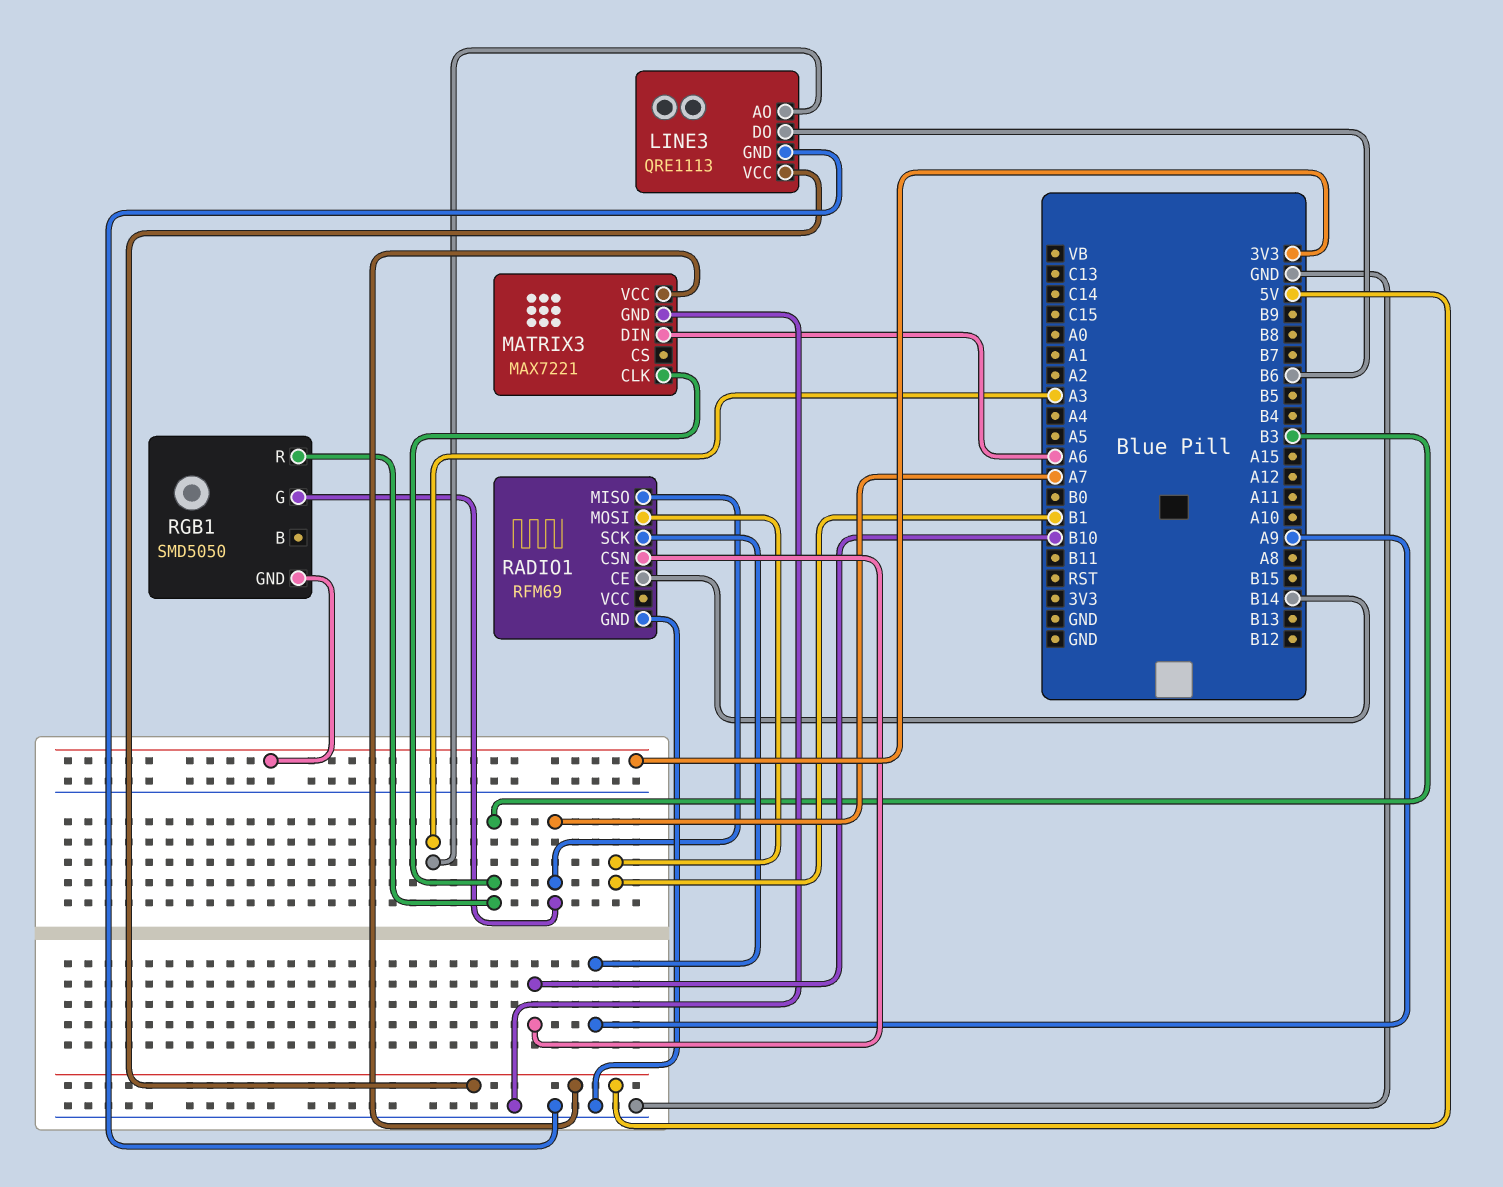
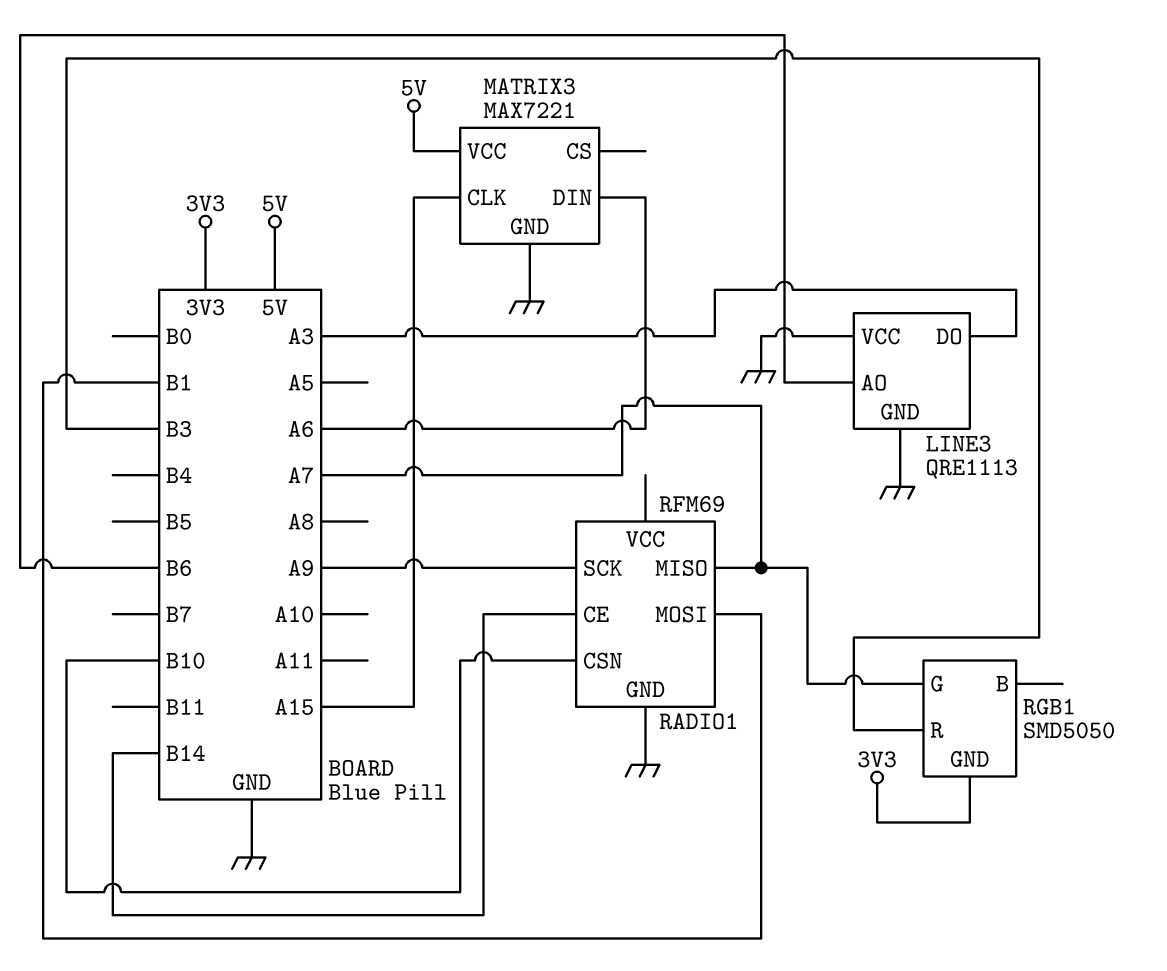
LINE3 pin AO: A3 -> B6
LINE3 pin DO: B6 -> A3
LINE3 pin VCC: 5V -> GND
MATRIX3 pin CLK: B3 -> A15

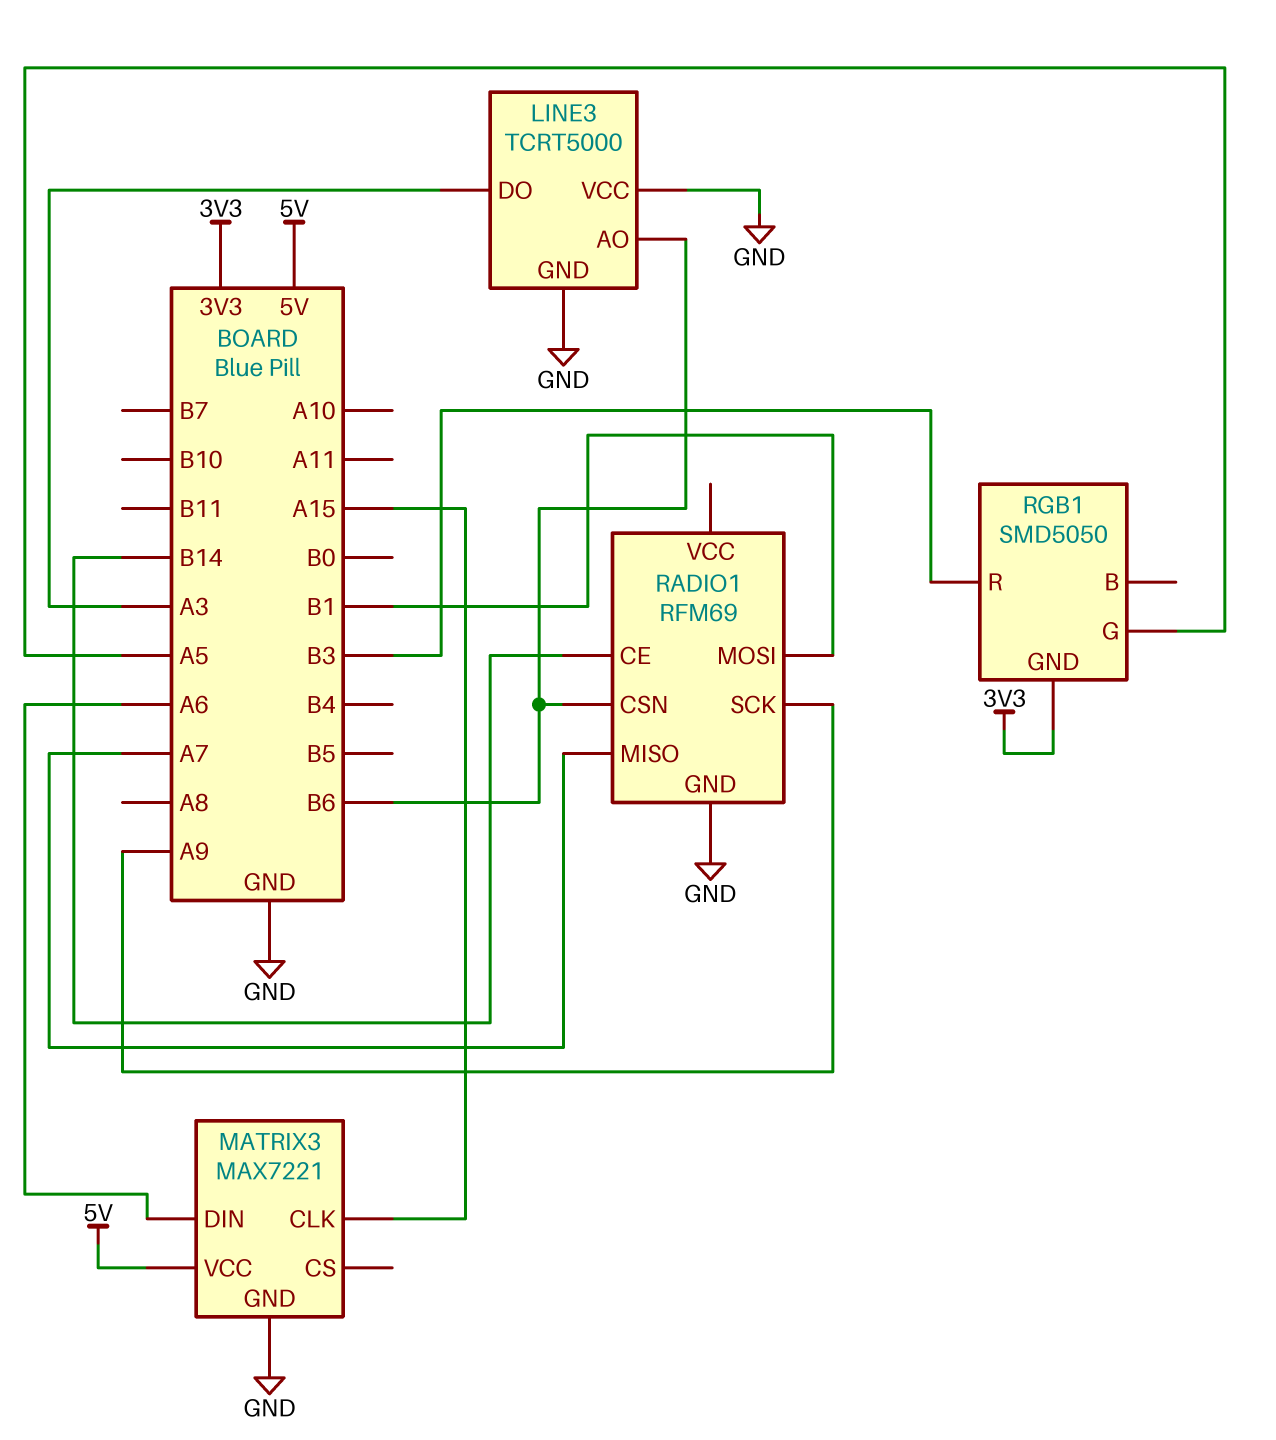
LINE3: QRE1113 -> TCRT5000
RADIO1 pin CSN: B10 -> B6
RGB1 pin G: A7 -> A5

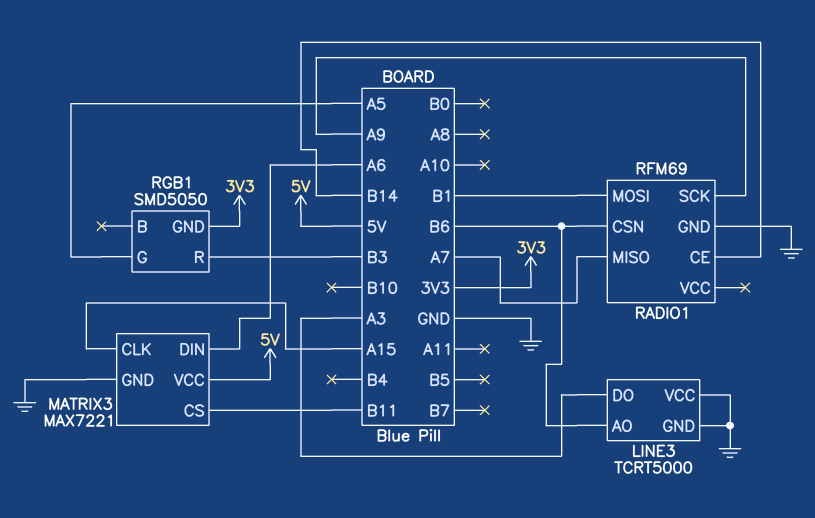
MATRIX3 pin CS: none -> B11

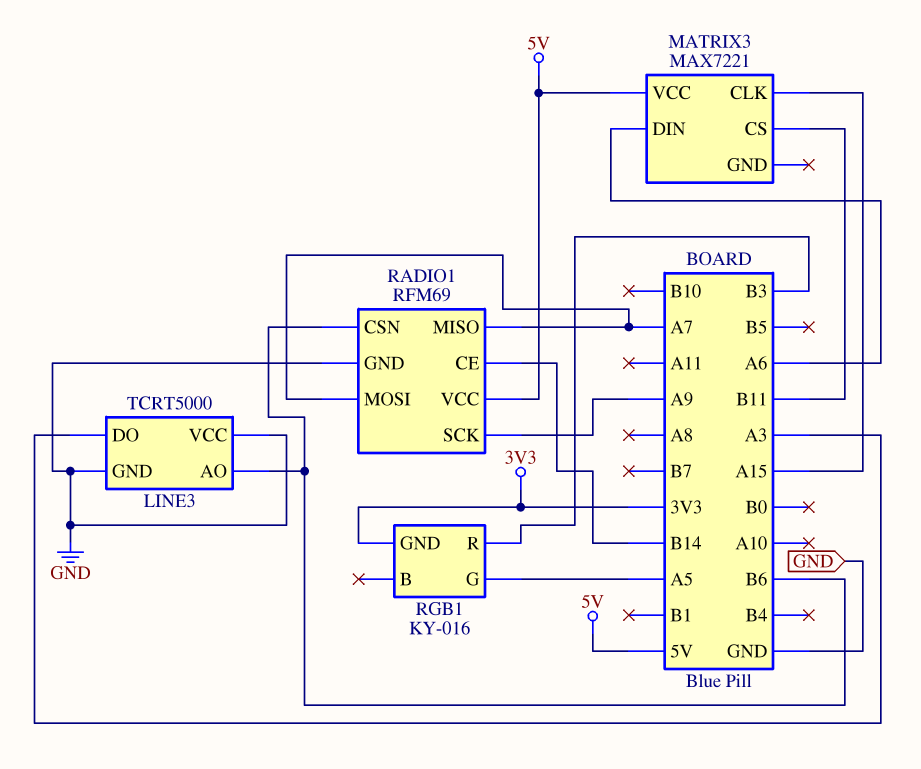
MATRIX3 pin GND: GND -> none
RADIO1 pin MOSI: B1 -> A7
RADIO1 pin VCC: none -> 5V
RGB1: SMD5050 -> KY-016

